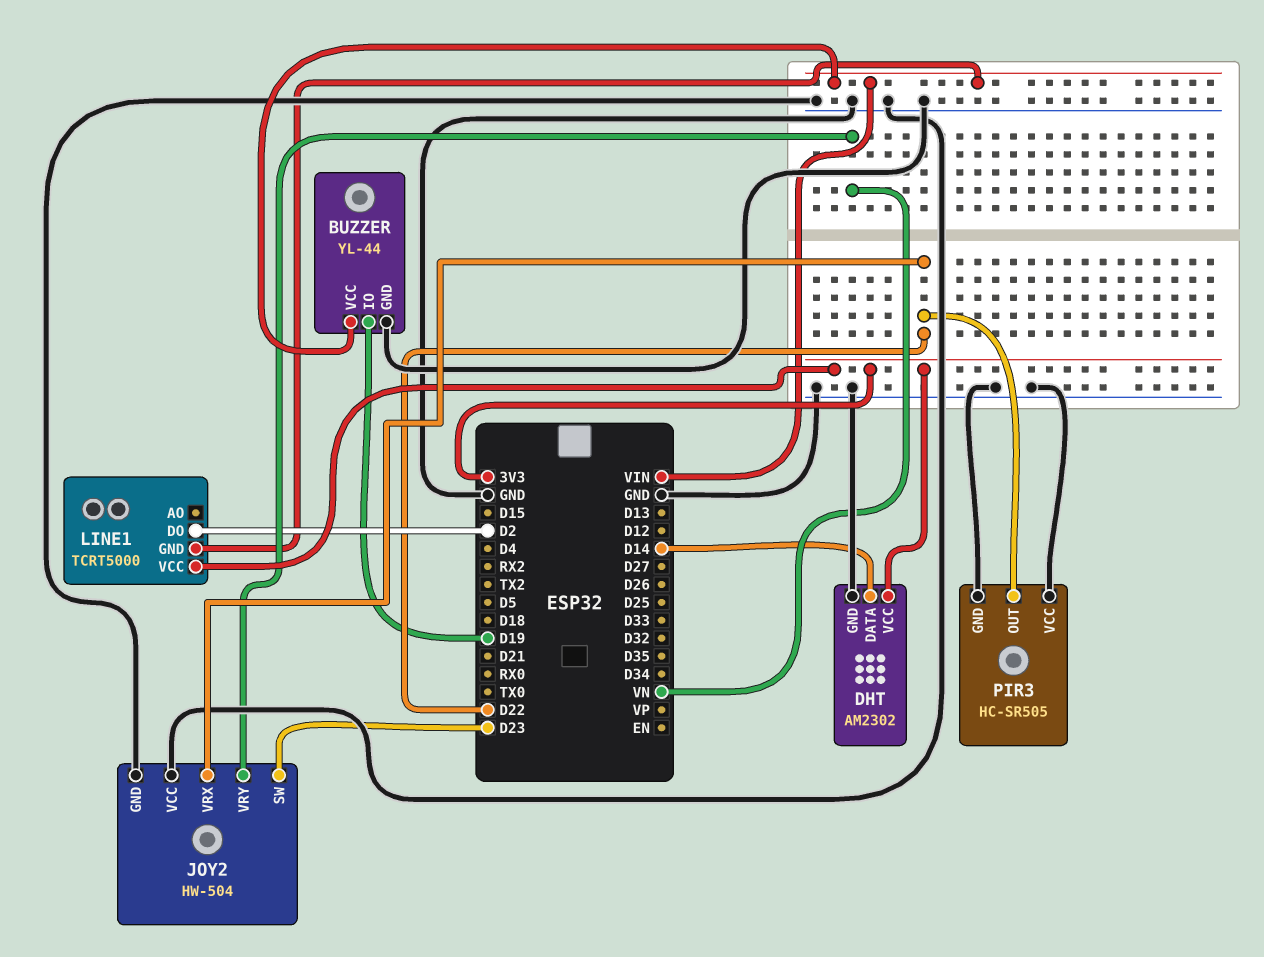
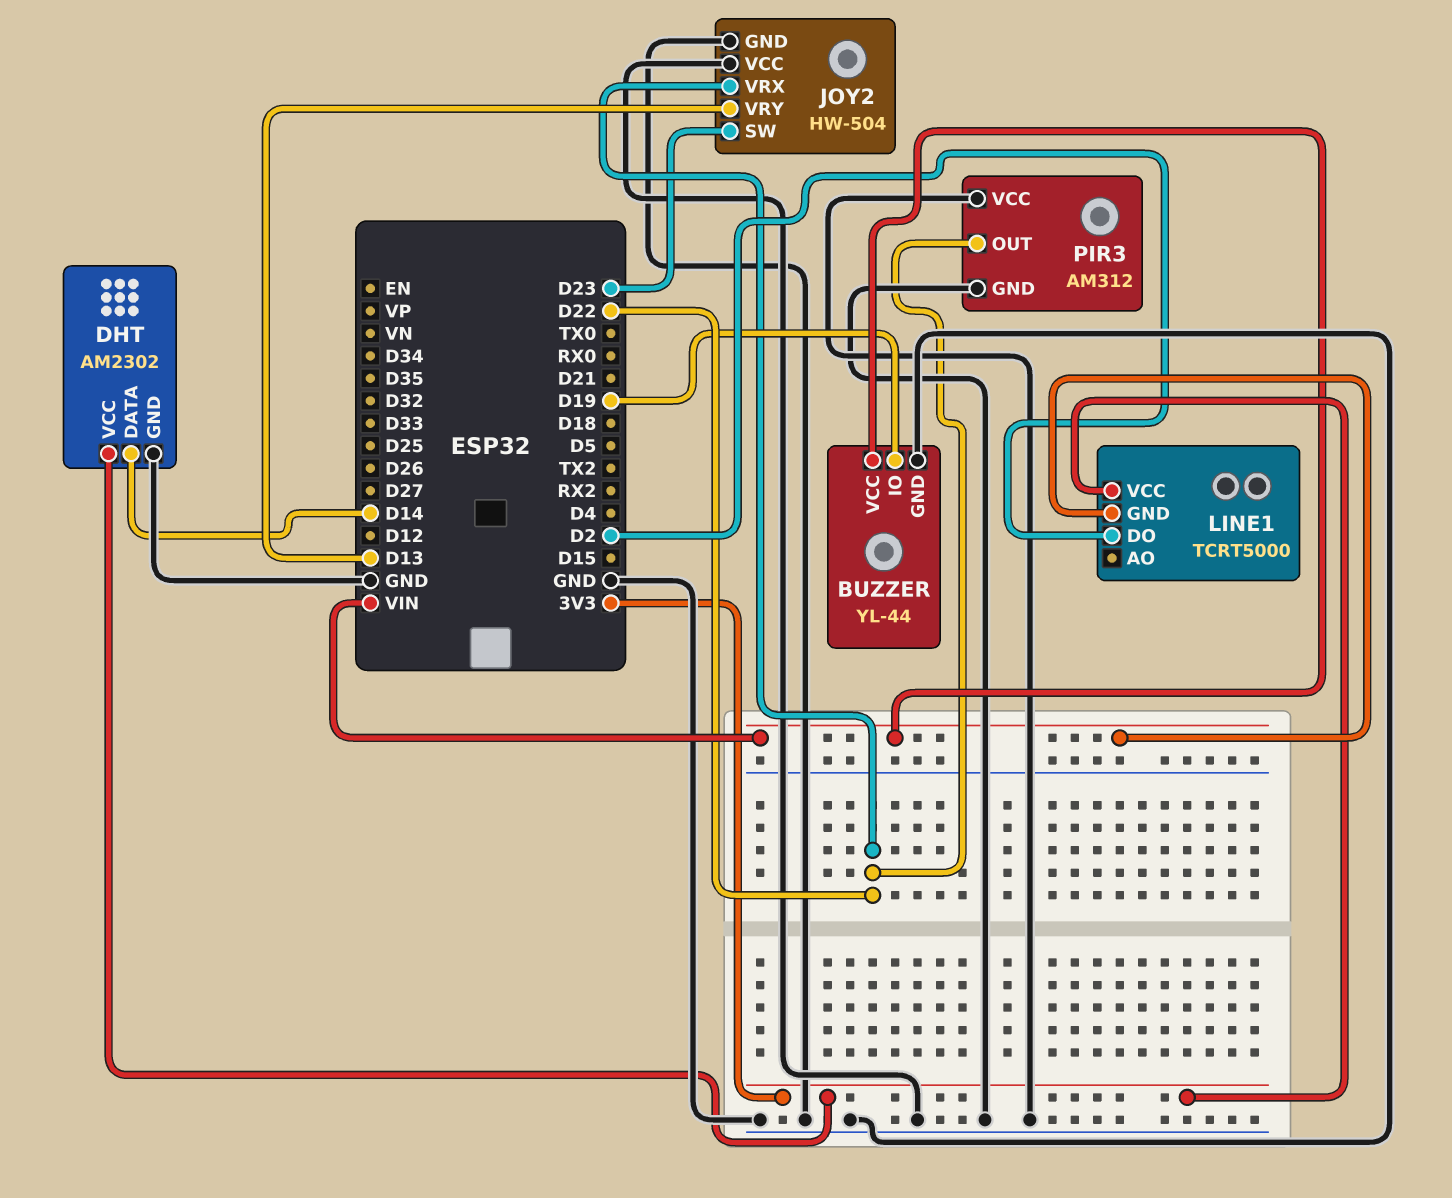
JOY2 pin VRY: VN -> D13
PIR3: HC-SR505 -> AM312

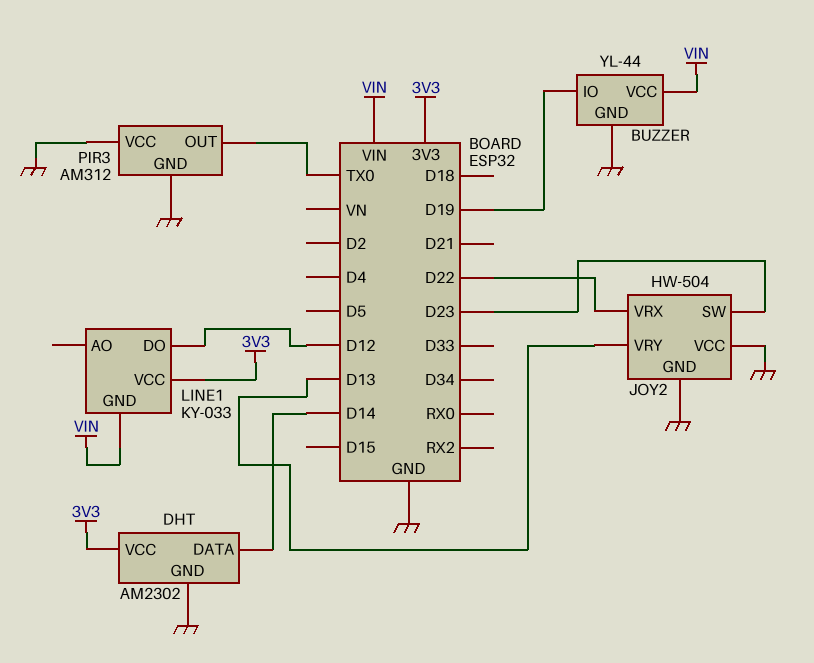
LINE1: TCRT5000 -> KY-033
LINE1 pin DO: D2 -> D12
PIR3 pin OUT: D22 -> TX0

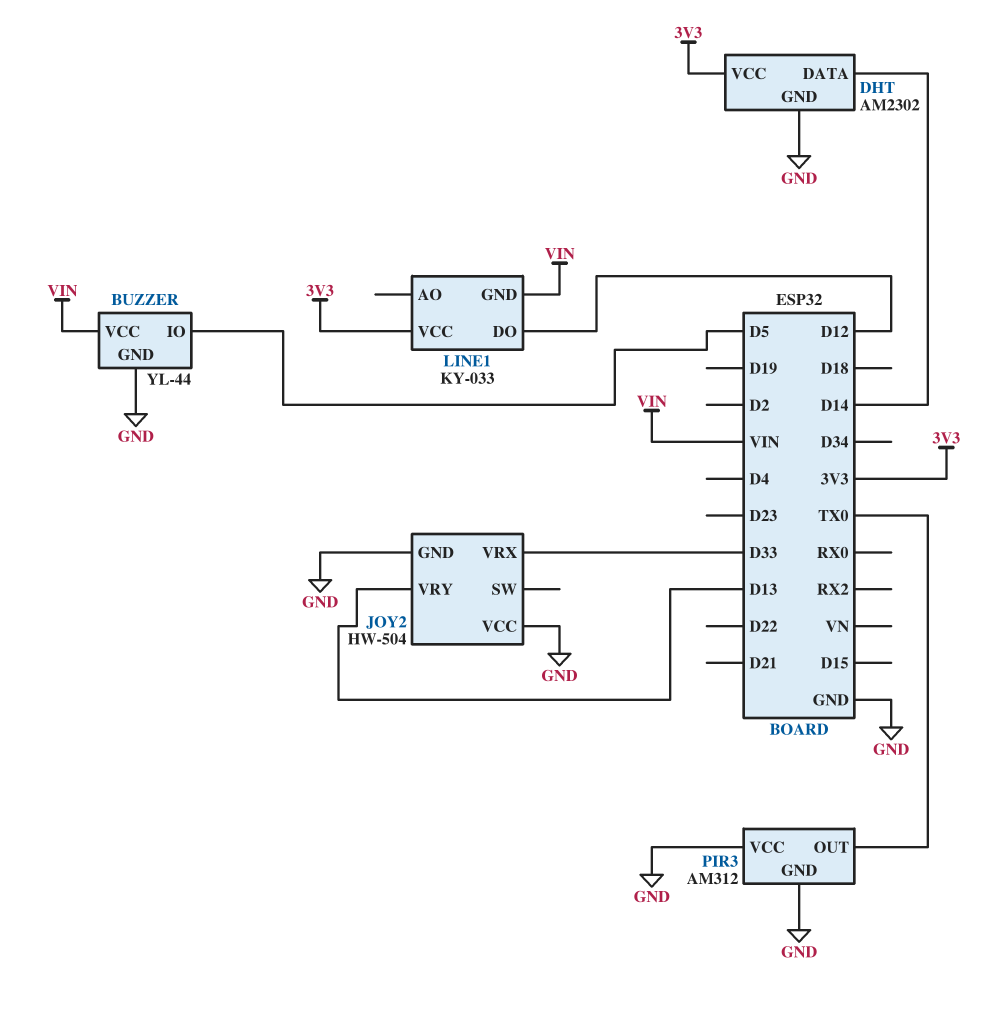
BUZZER pin IO: D19 -> D5
JOY2 pin SW: D23 -> none
JOY2 pin VRX: D22 -> D33

